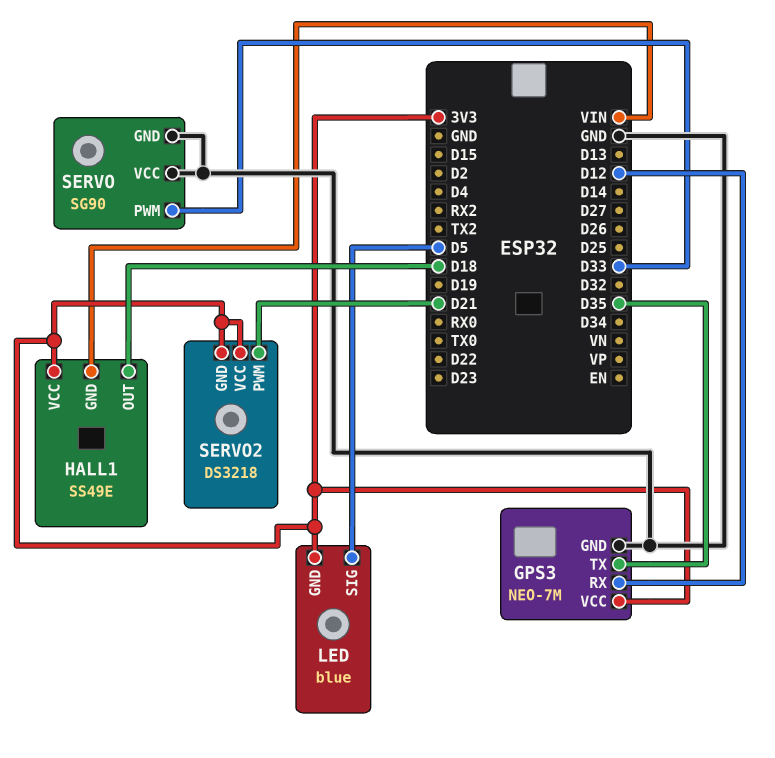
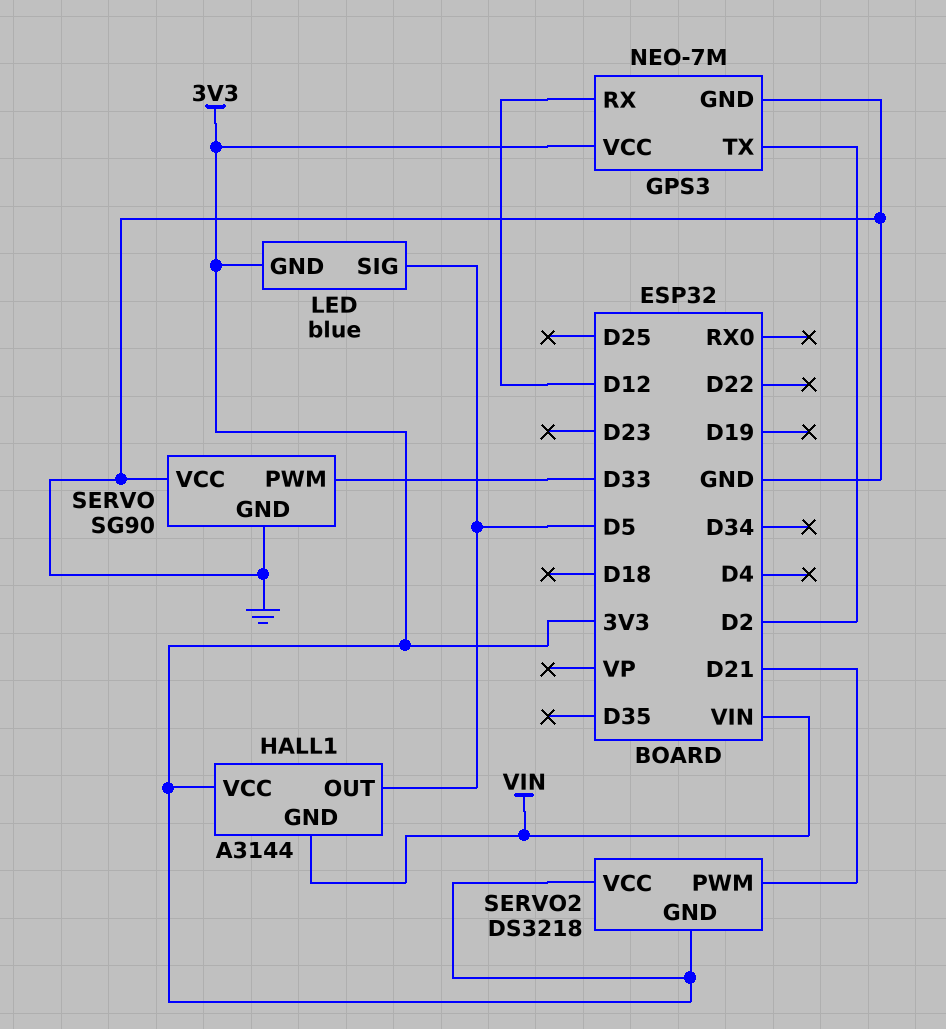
GPS3 pin TX: D35 -> D2
HALL1: SS49E -> A3144
HALL1 pin OUT: D18 -> D5

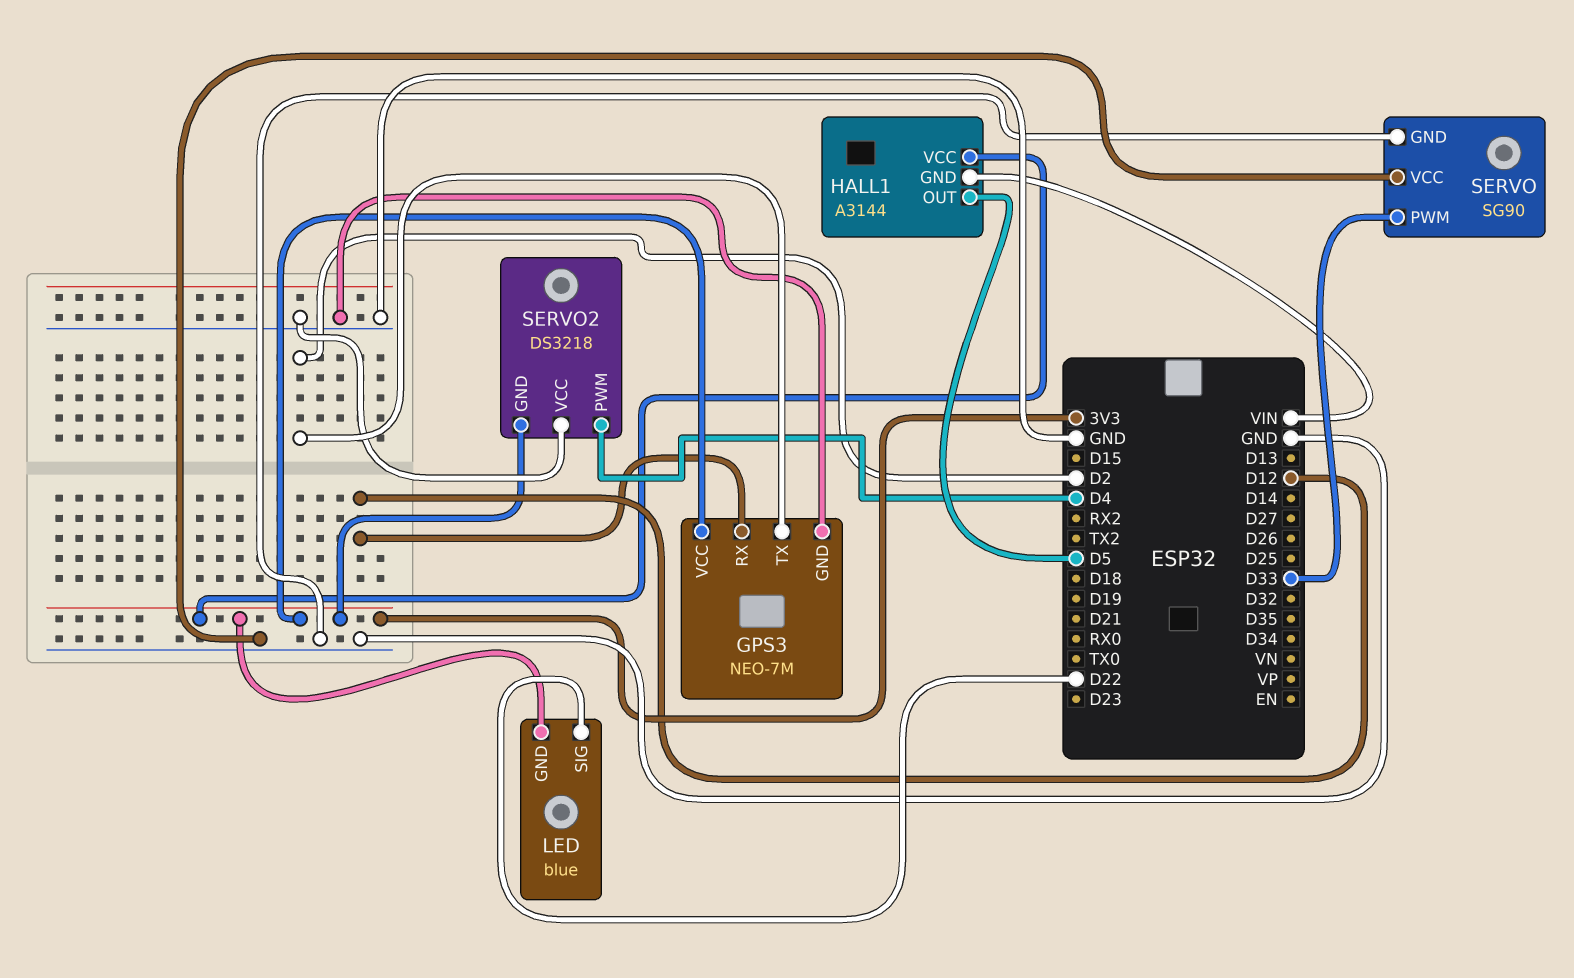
LED pin SIG: D5 -> D22
SERVO2 pin PWM: D21 -> D4
SERVO2 pin VCC: 3V3 -> GND

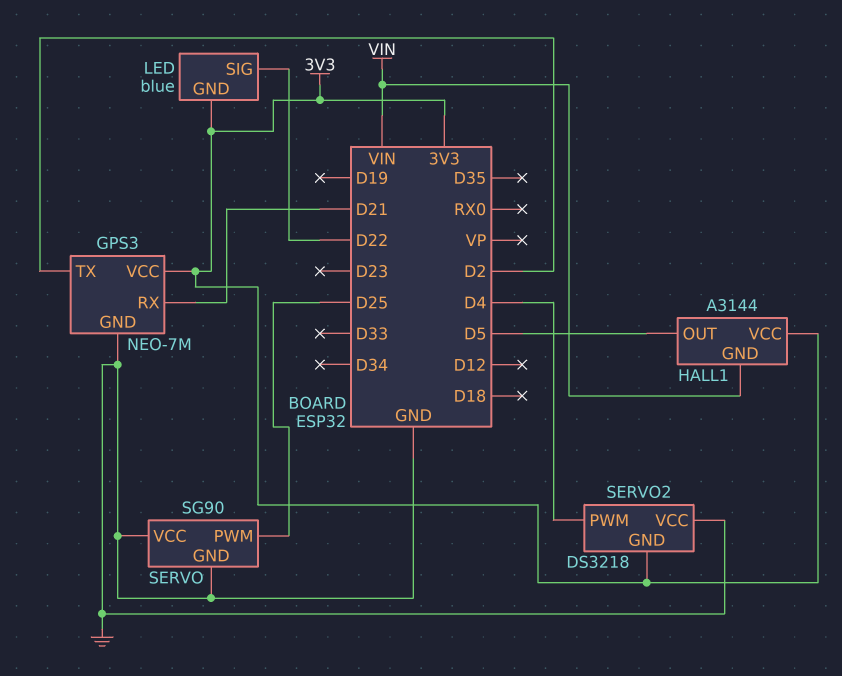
GPS3 pin RX: D12 -> D21
SERVO pin PWM: D33 -> D25

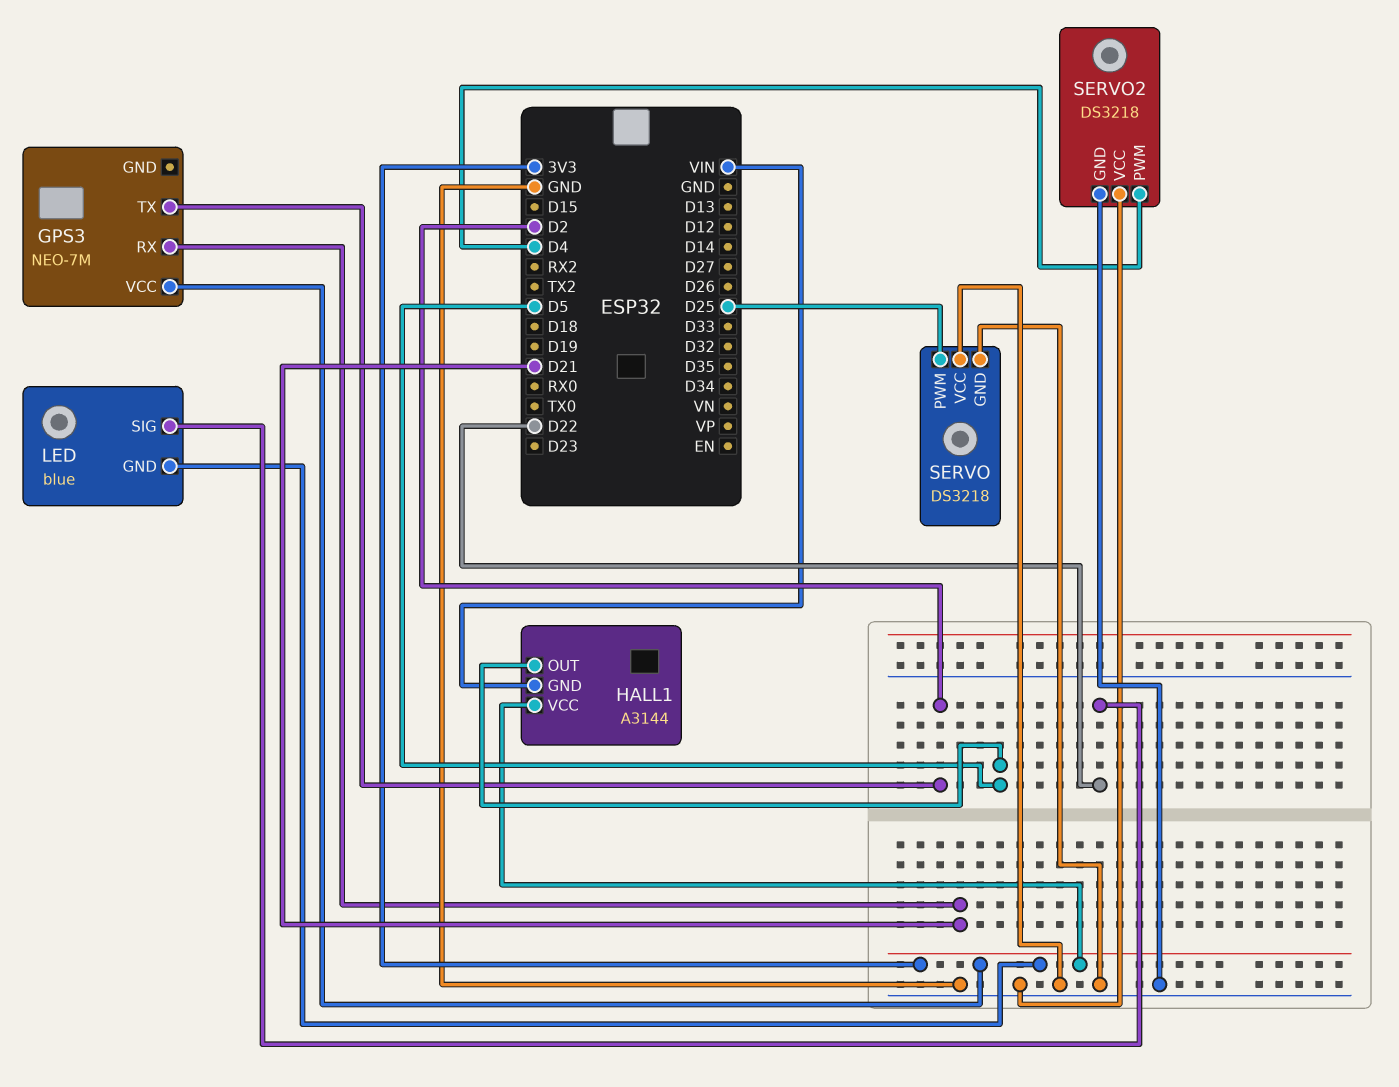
GPS3 pin GND: GND -> none
SERVO: SG90 -> DS3218
SERVO2 pin GND: 3V3 -> GND

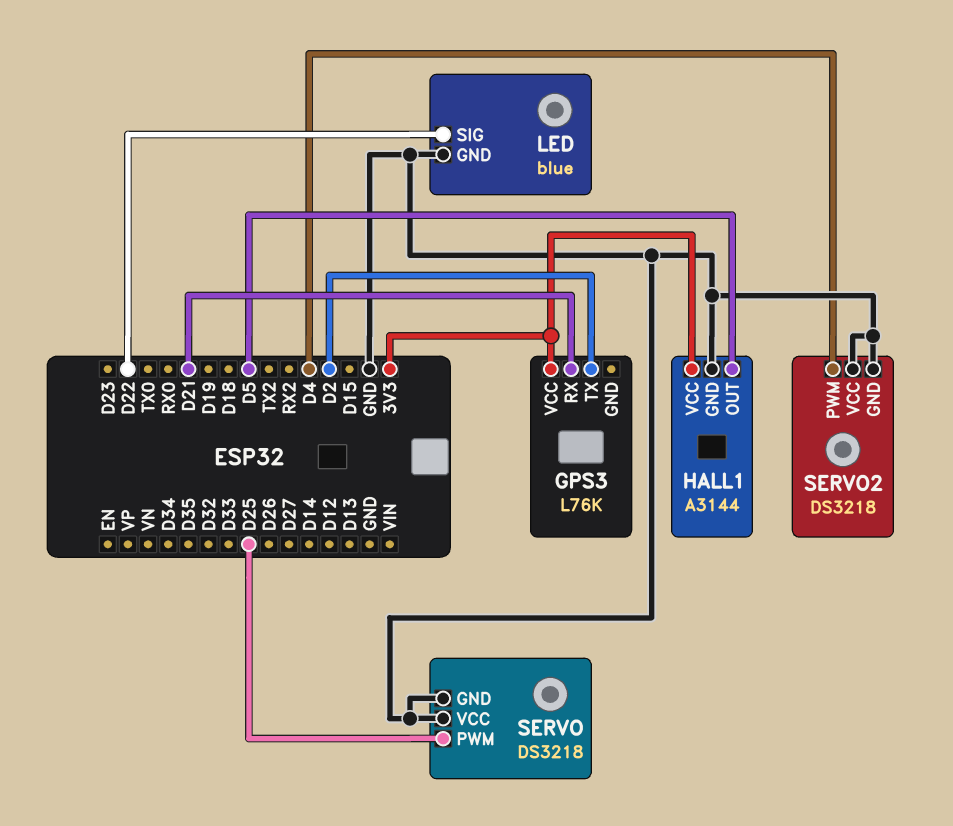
GPS3: NEO-7M -> L76K
HALL1 pin GND: VIN -> GND
LED pin GND: 3V3 -> GND

